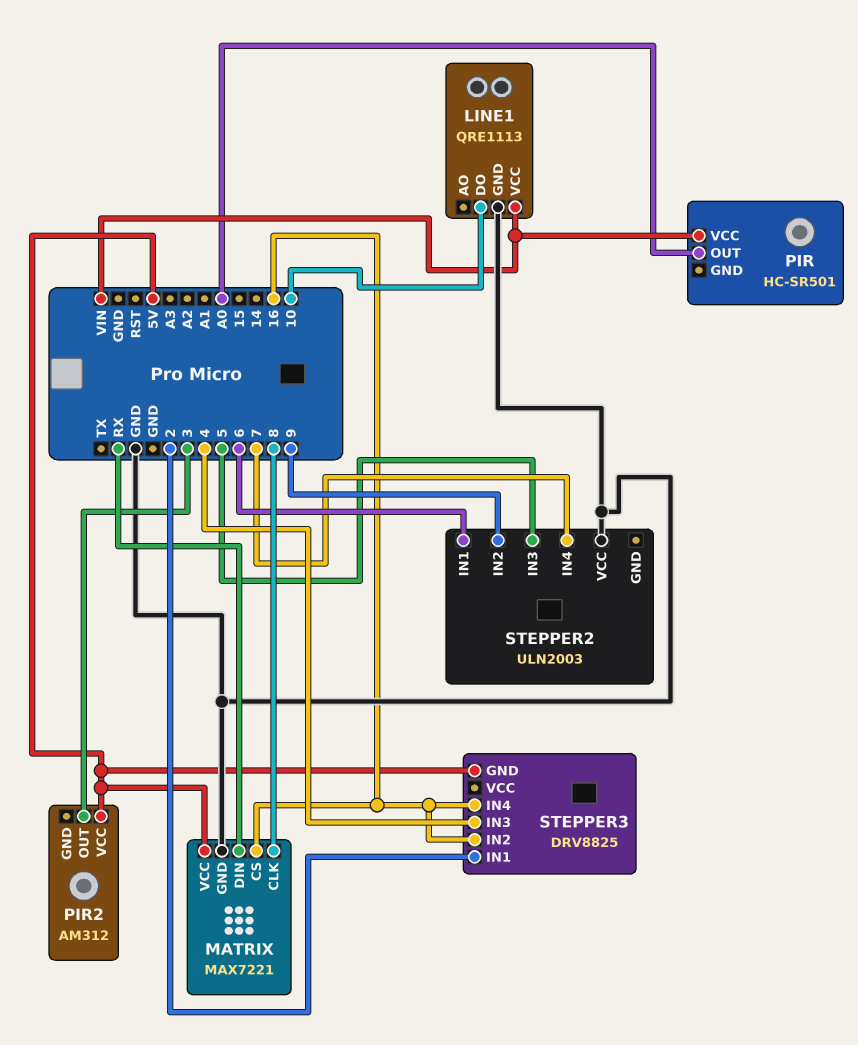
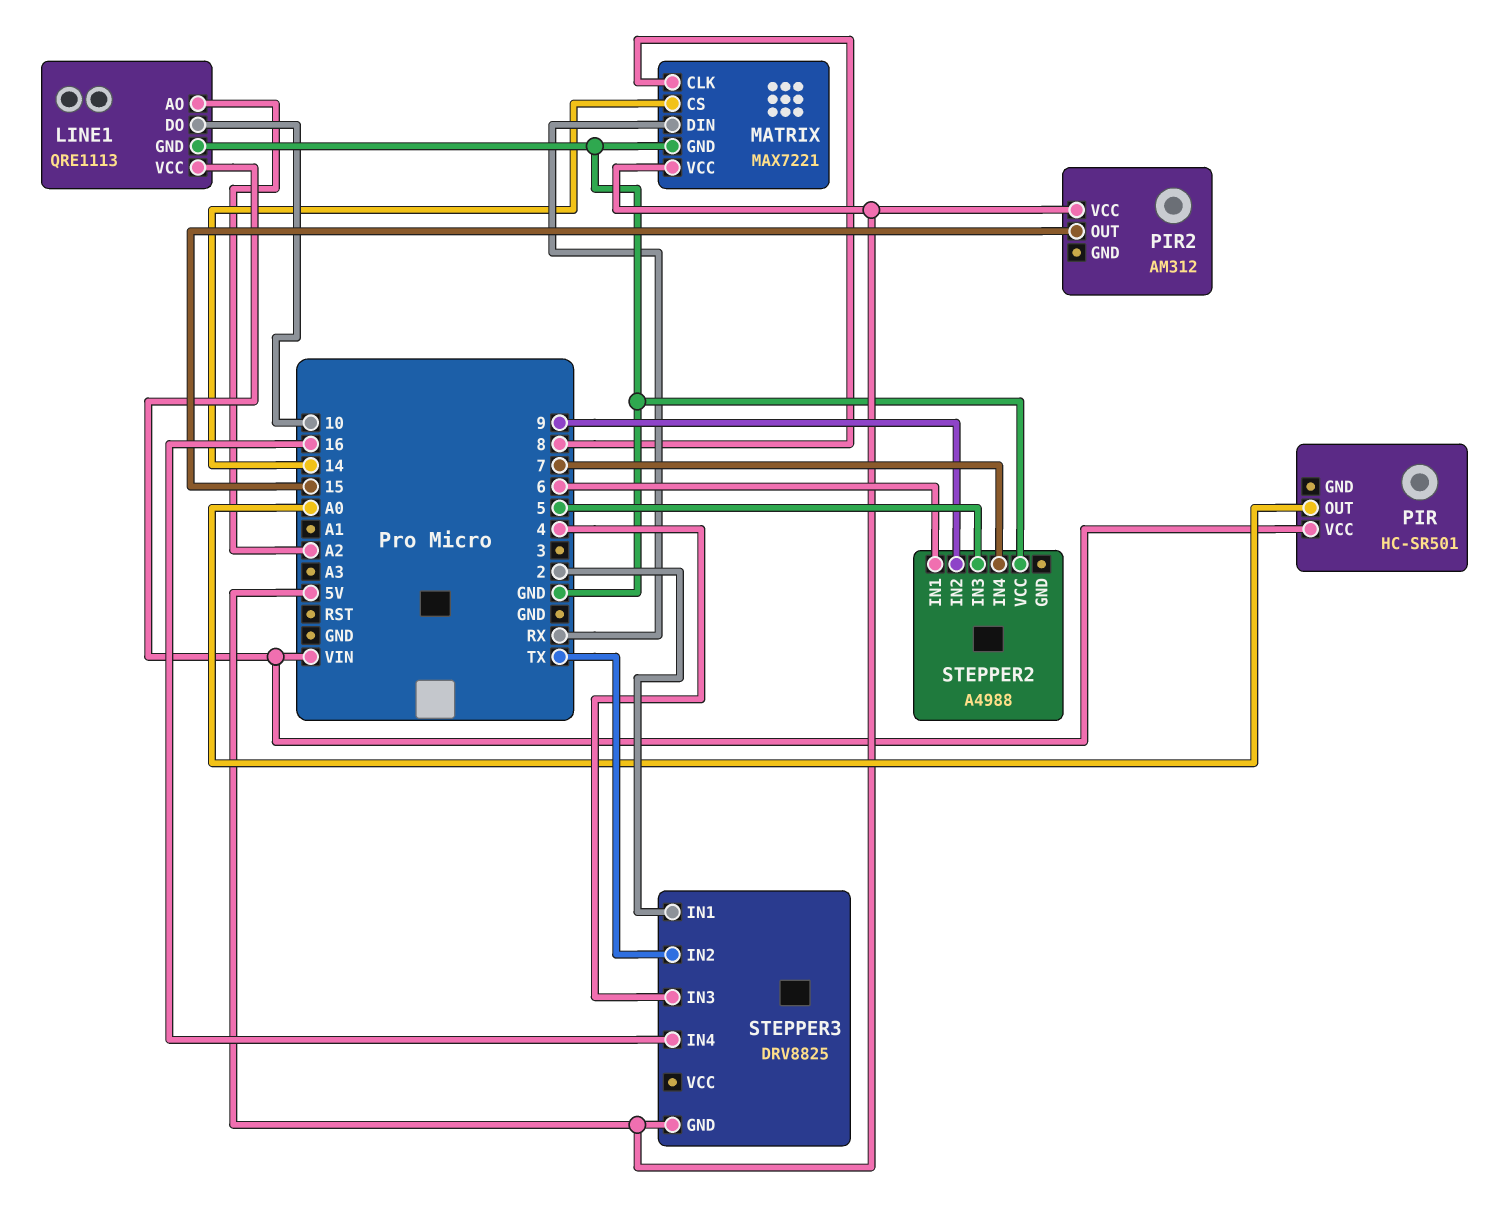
LINE1 pin AO: none -> A2
MATRIX pin CS: 16 -> 14
PIR2 pin OUT: 3 -> 15
STEPPER2: ULN2003 -> A4988
STEPPER3 pin IN2: 16 -> TX

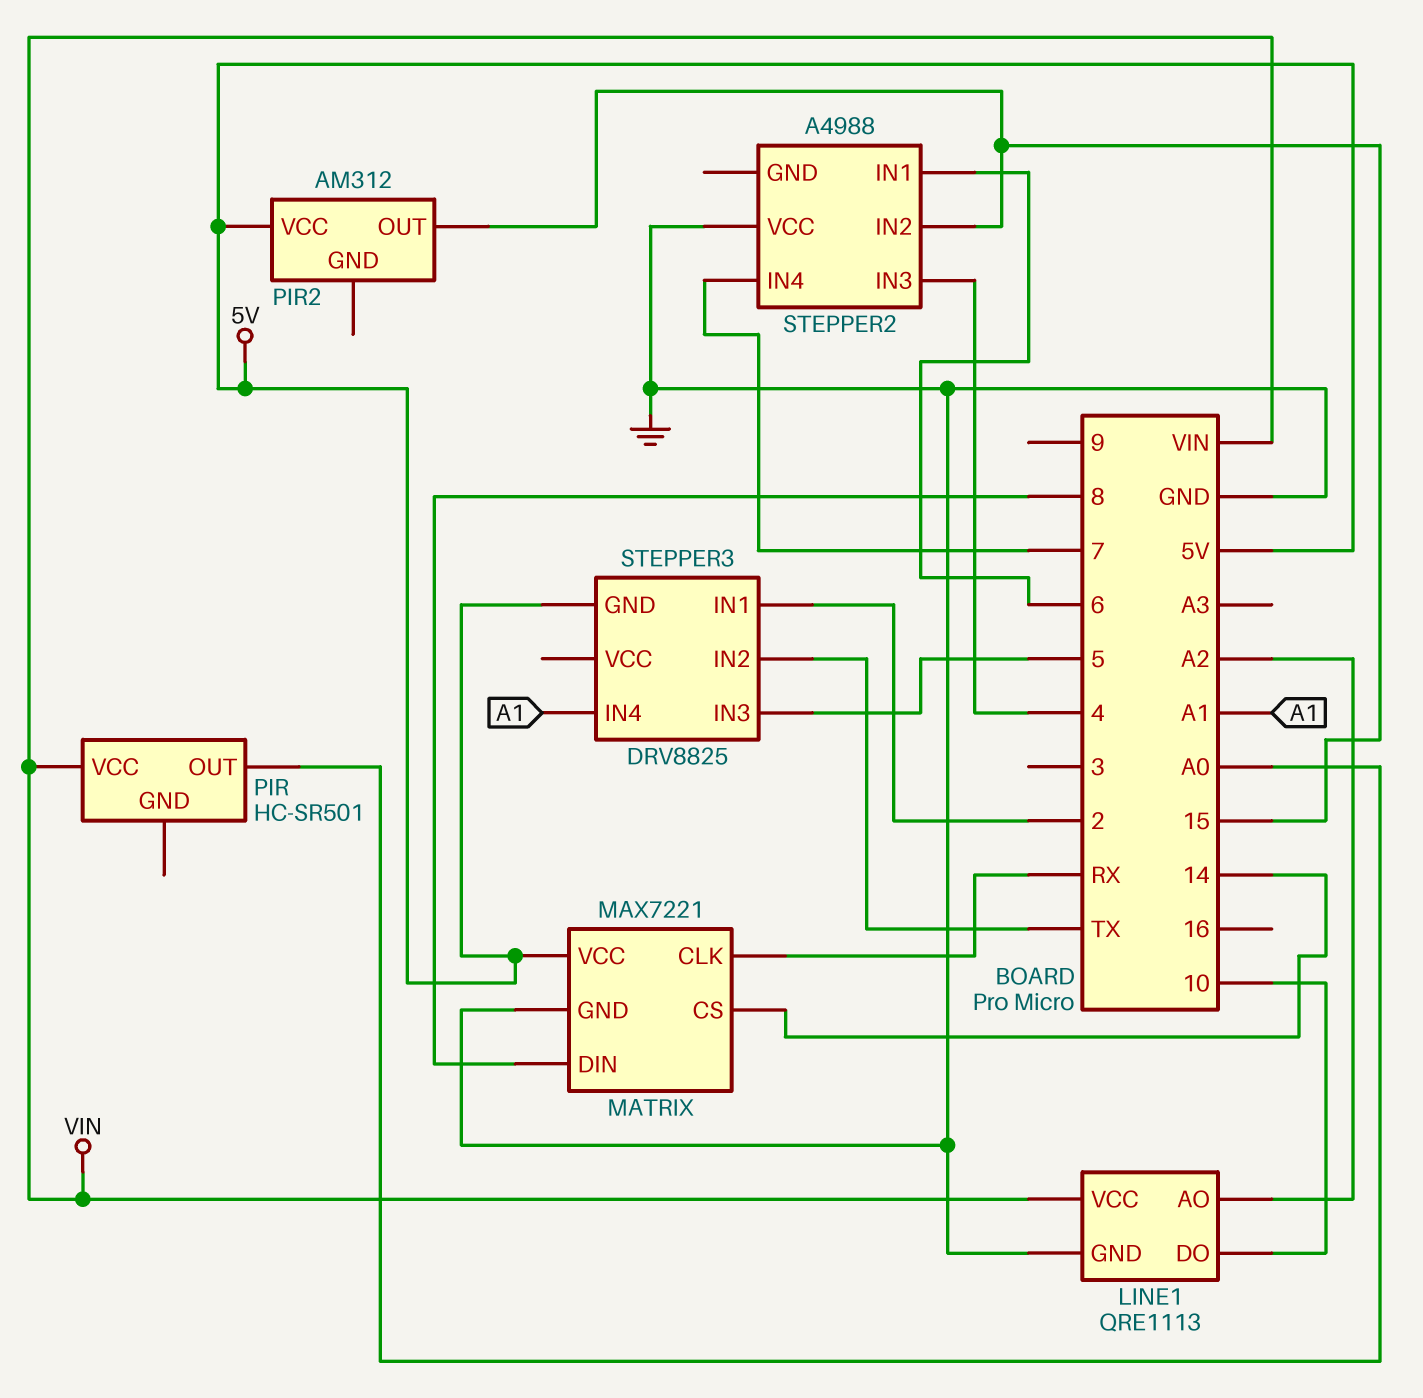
MATRIX pin CLK: 8 -> RX
MATRIX pin DIN: RX -> 8
STEPPER2 pin IN2: 9 -> 15
STEPPER2 pin IN3: 5 -> 4
STEPPER3 pin IN3: 4 -> 5
STEPPER3 pin IN4: 16 -> A1

